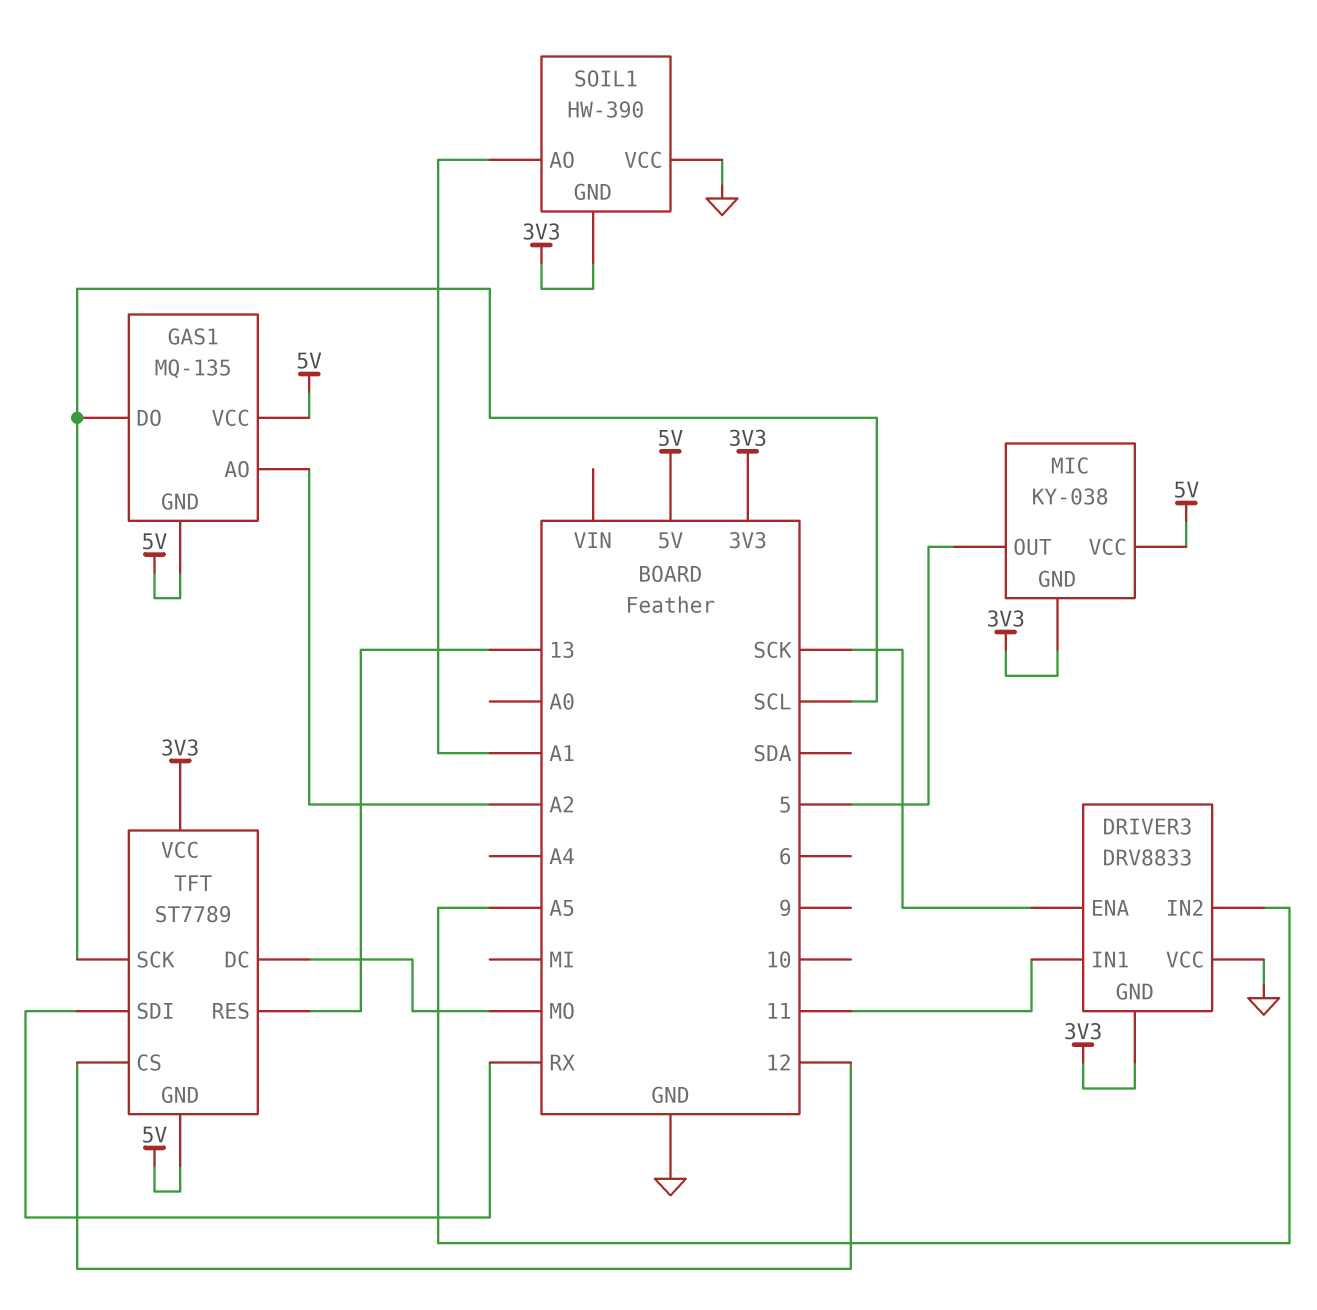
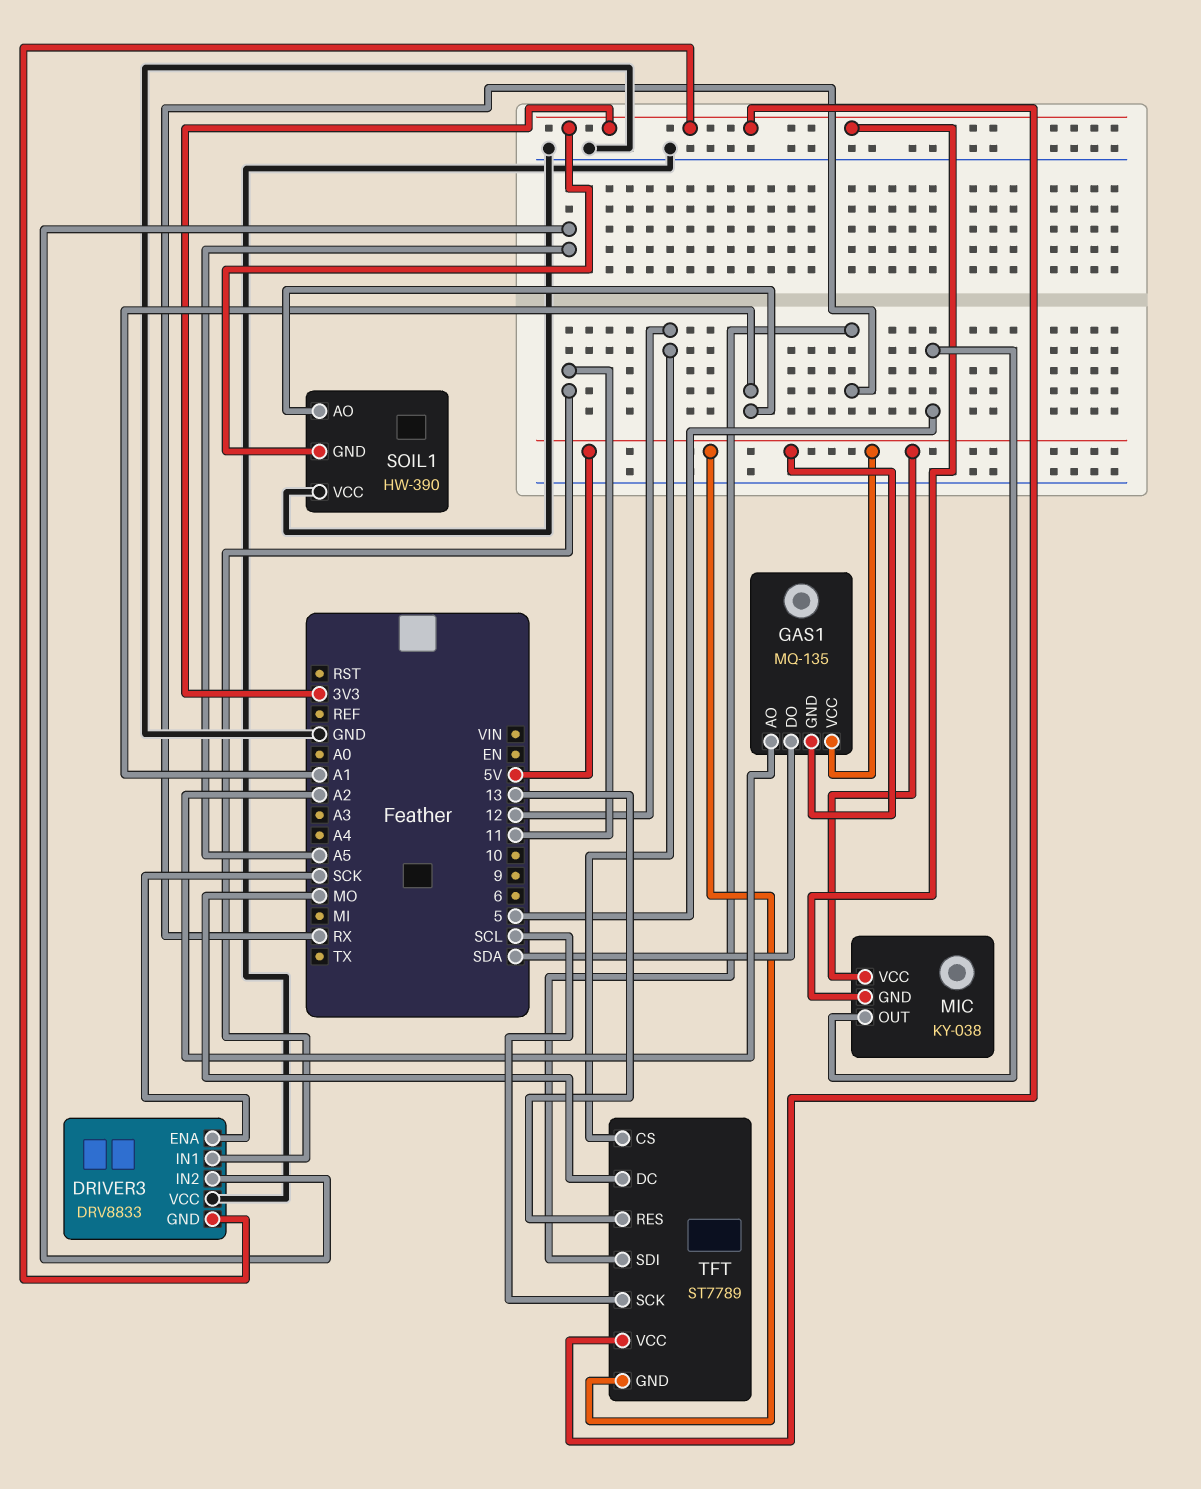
GAS1 pin DO: SCL -> SDA

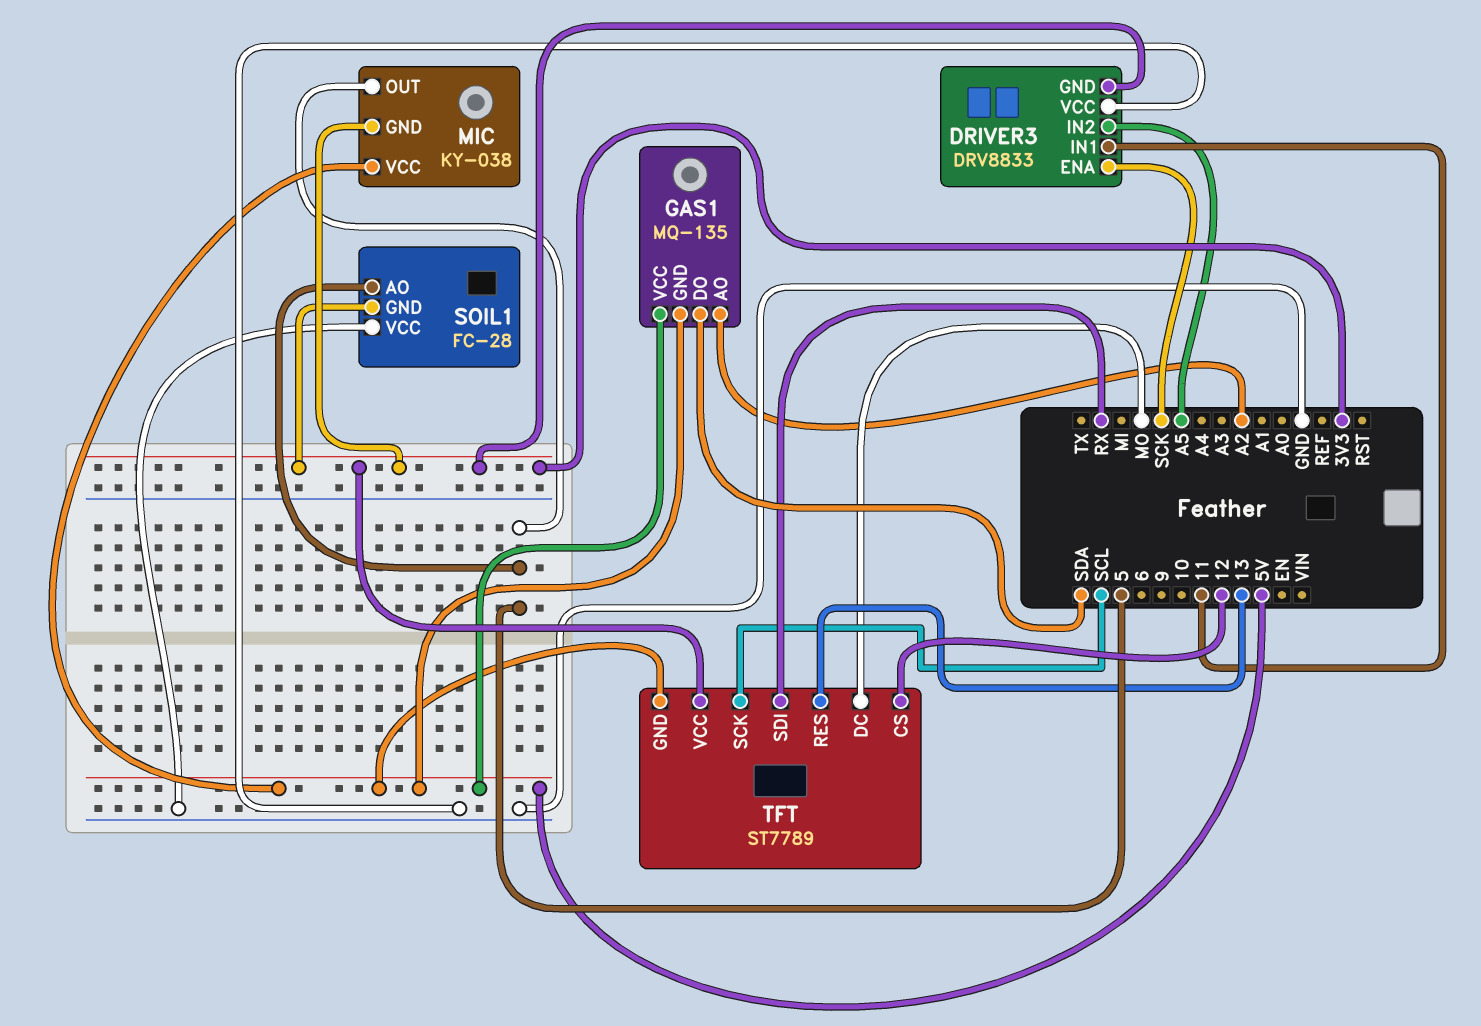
SOIL1: HW-390 -> FC-28
SOIL1 pin AO: A1 -> 5

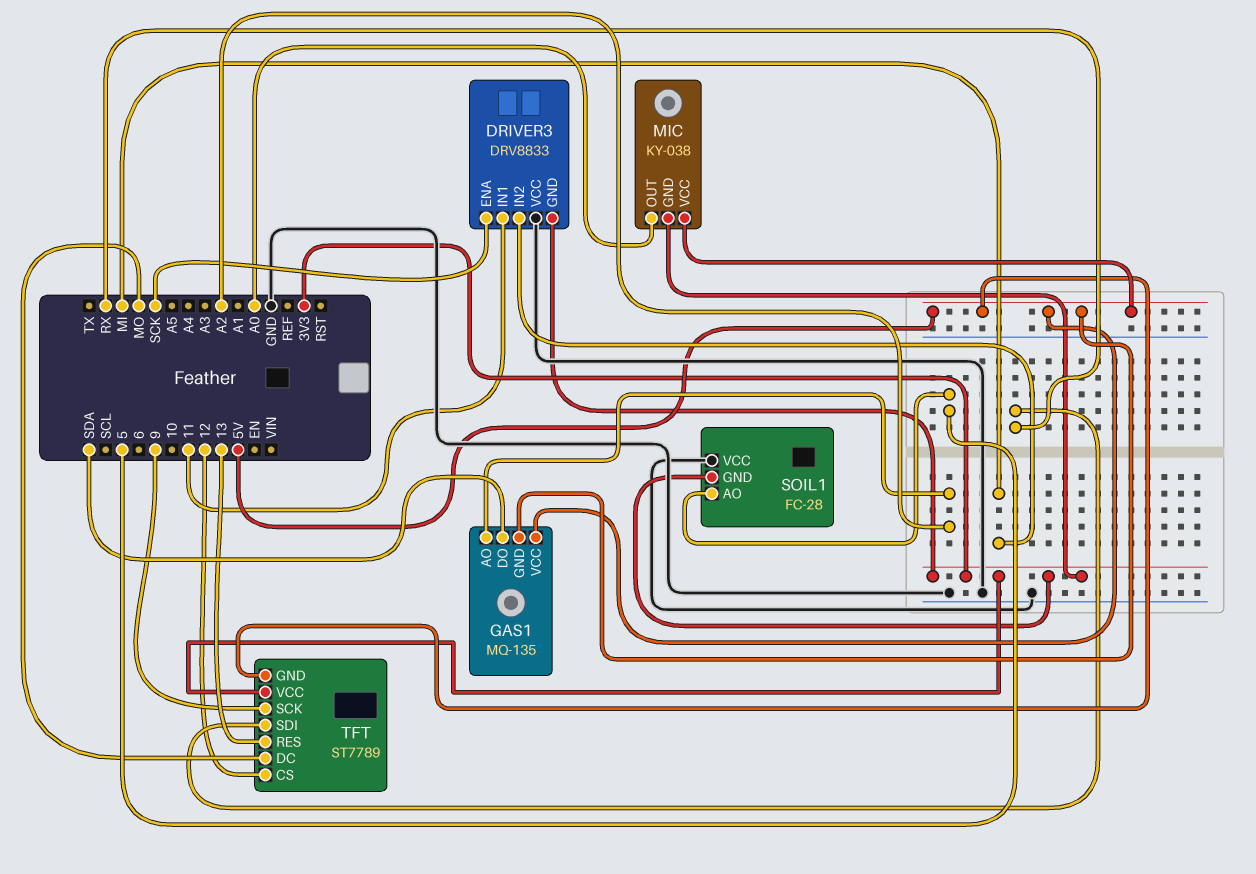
DRIVER3 pin IN2: A5 -> MI
MIC pin OUT: 5 -> A0
TFT pin SCK: SCL -> 9

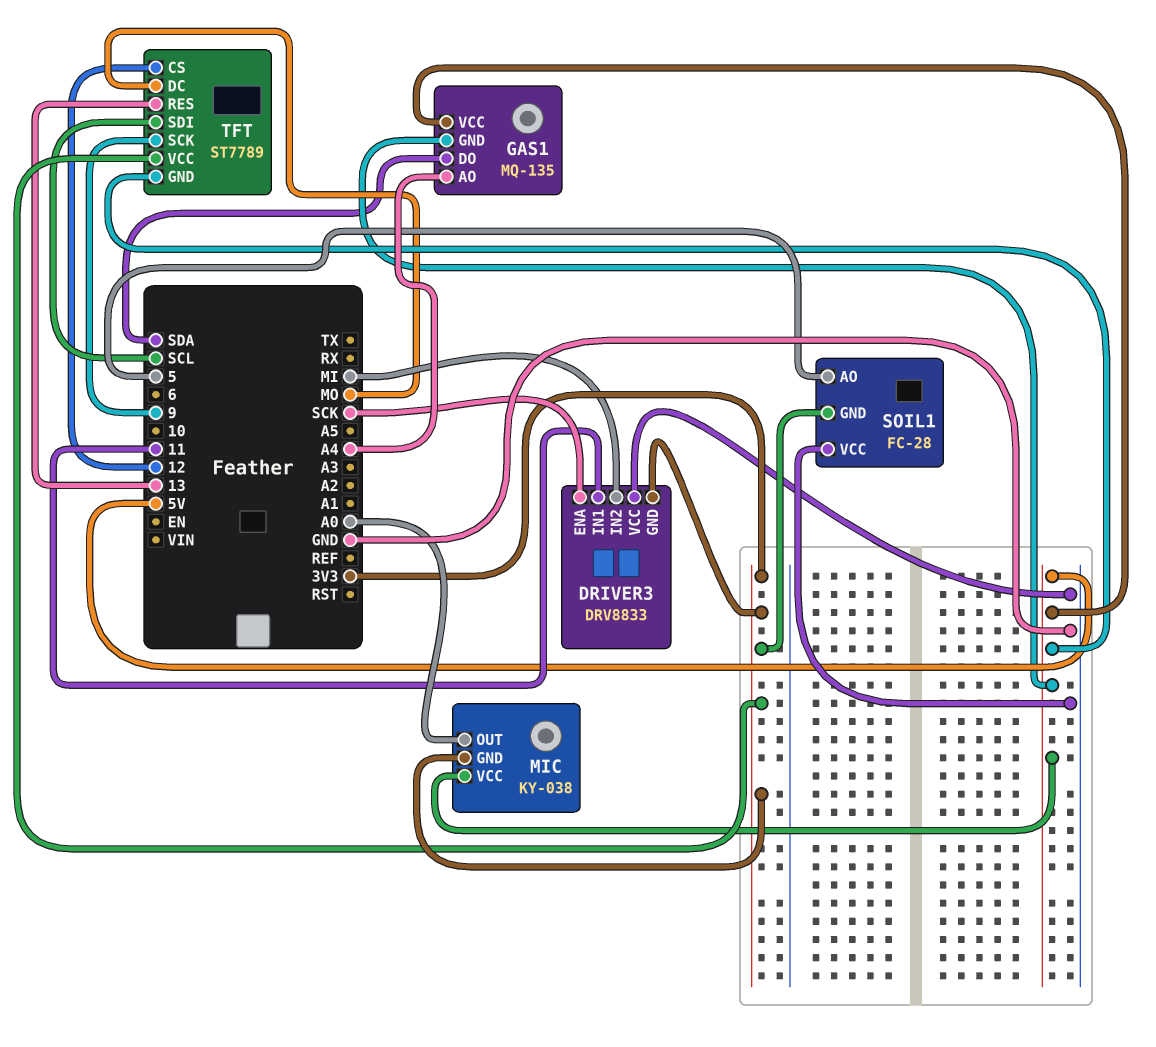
GAS1 pin AO: A2 -> A4
TFT pin SDI: RX -> SCL

